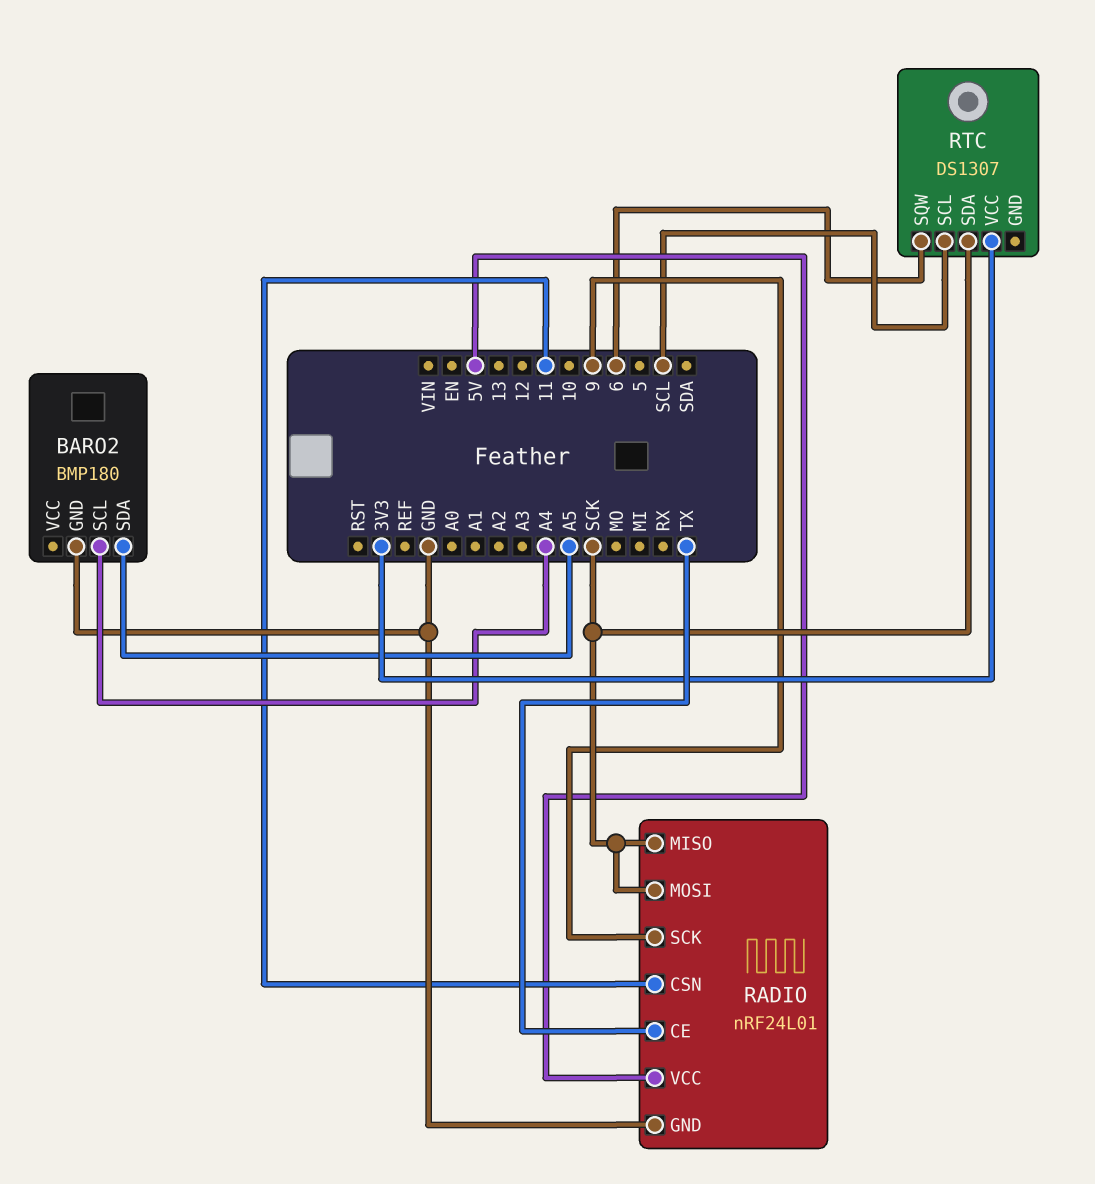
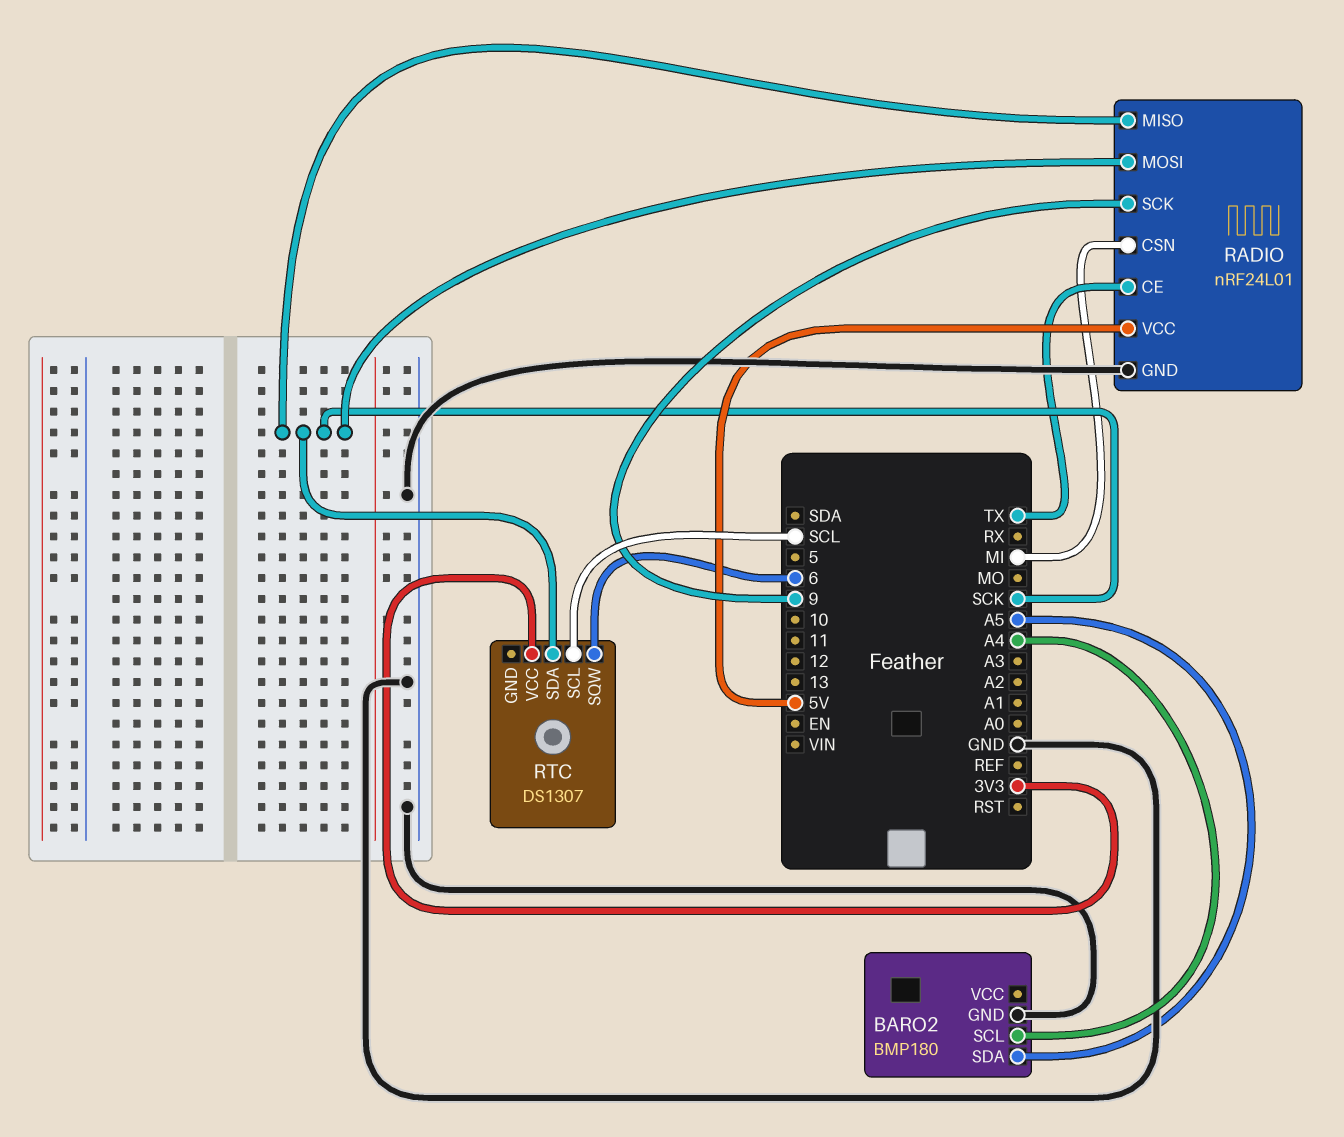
RADIO pin CSN: 11 -> MI

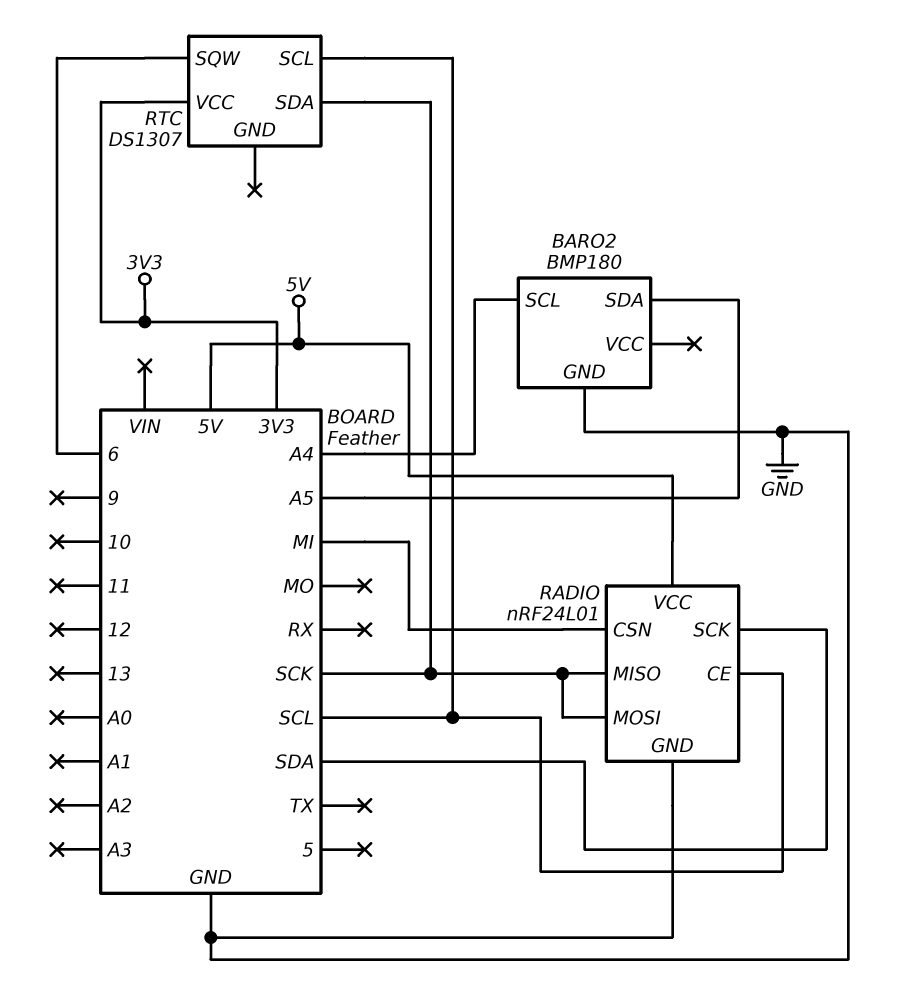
RADIO pin CE: TX -> SCL
RADIO pin SCK: 9 -> SDA

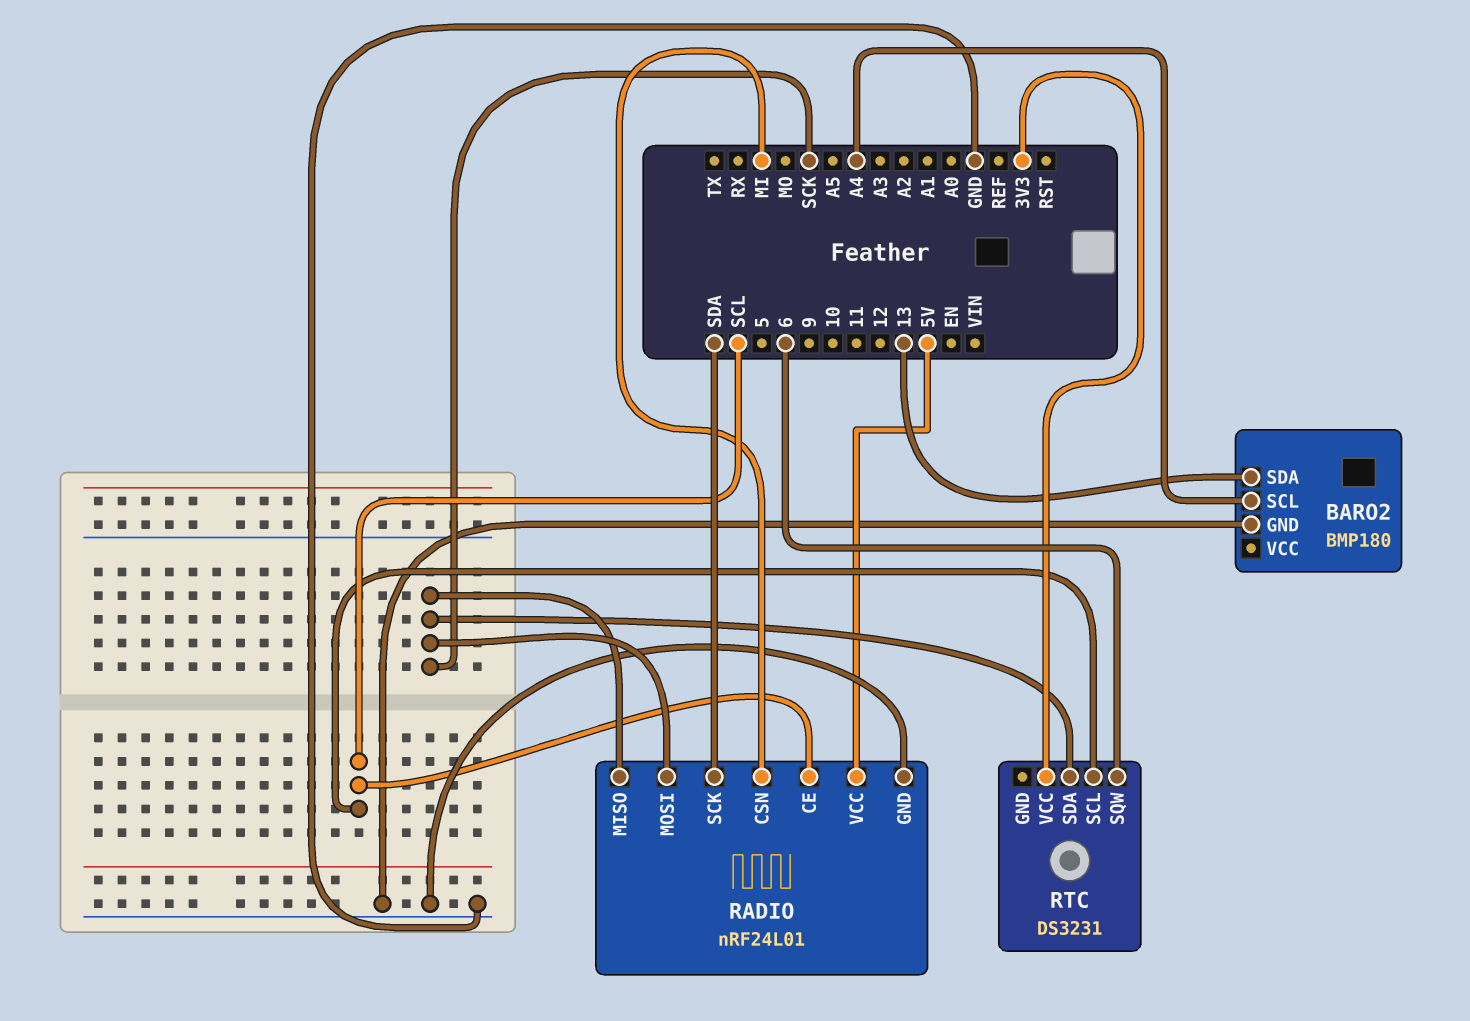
BARO2 pin SDA: A5 -> 13
RTC: DS1307 -> DS3231

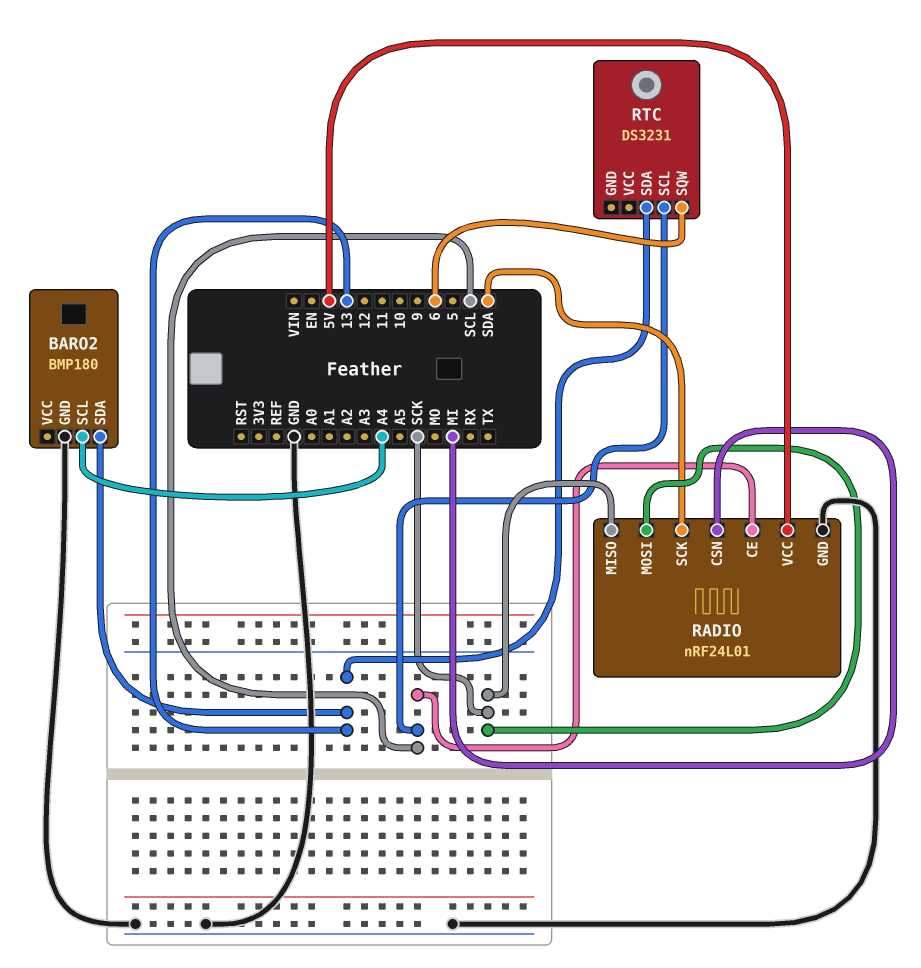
RTC pin SDA: SCK -> 13
RTC pin VCC: 3V3 -> none

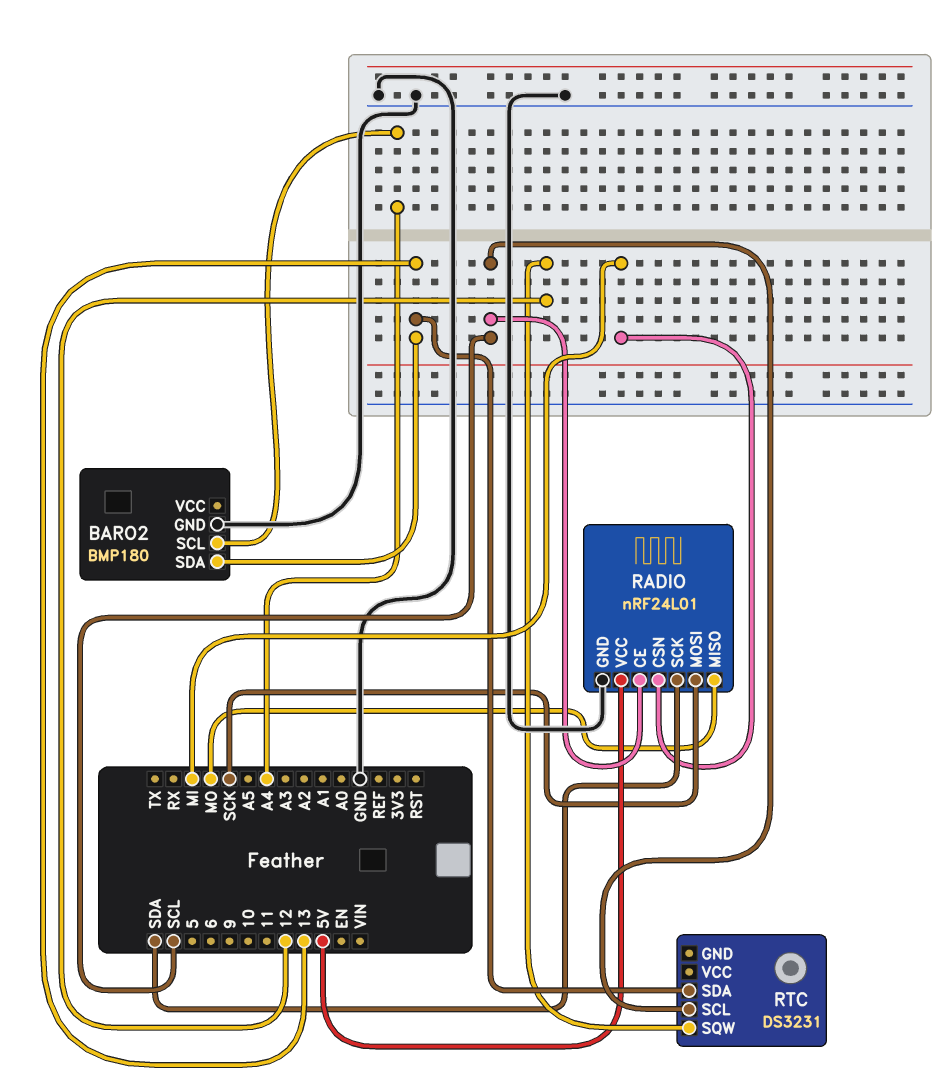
RADIO pin MISO: SCK -> MO
RTC pin SQW: 6 -> 12

